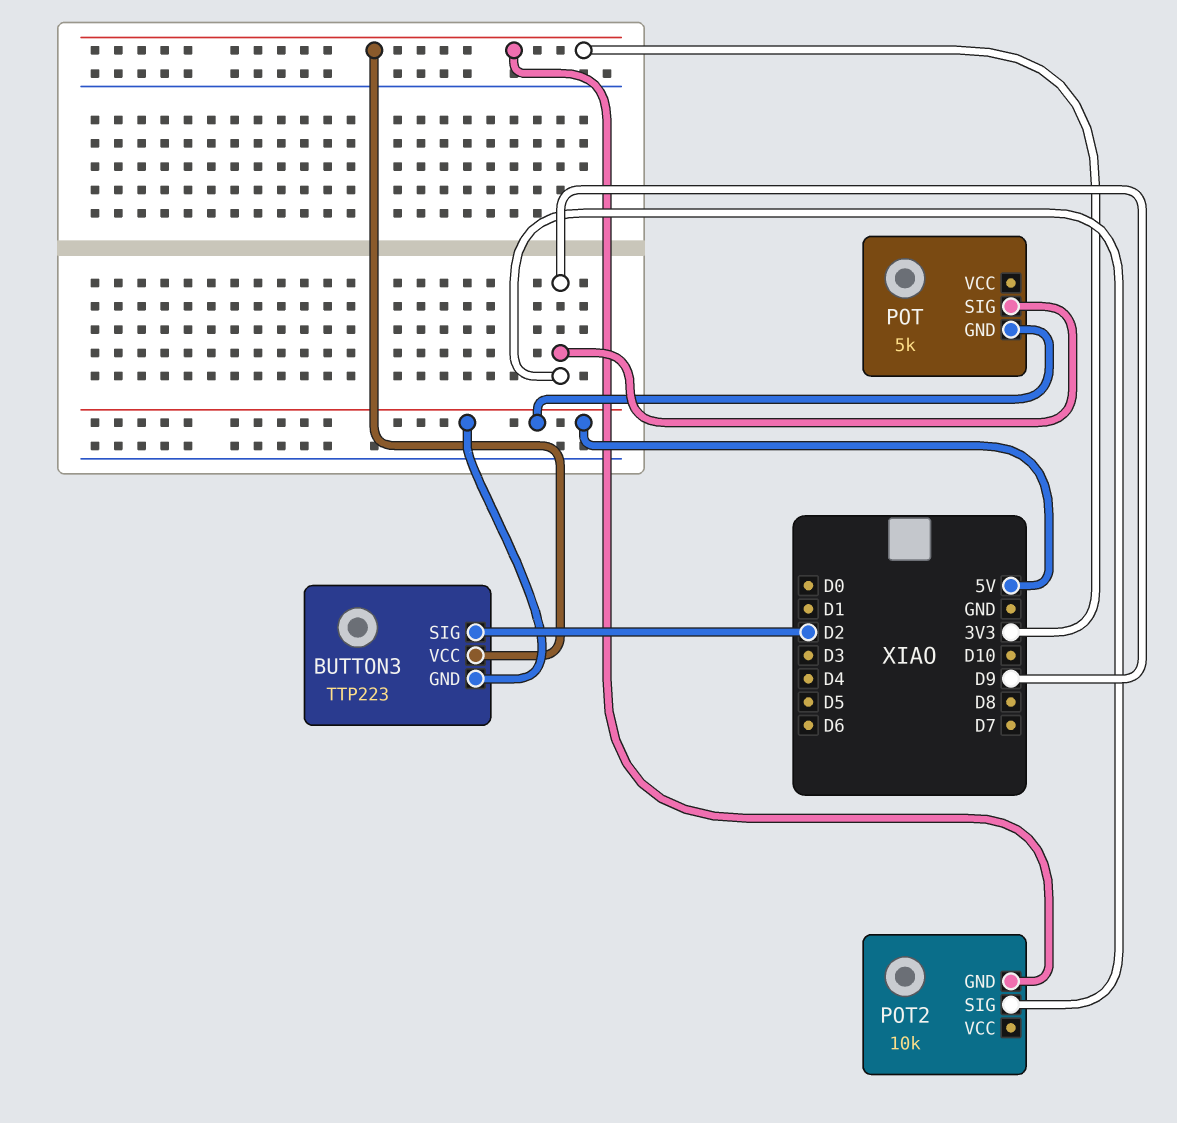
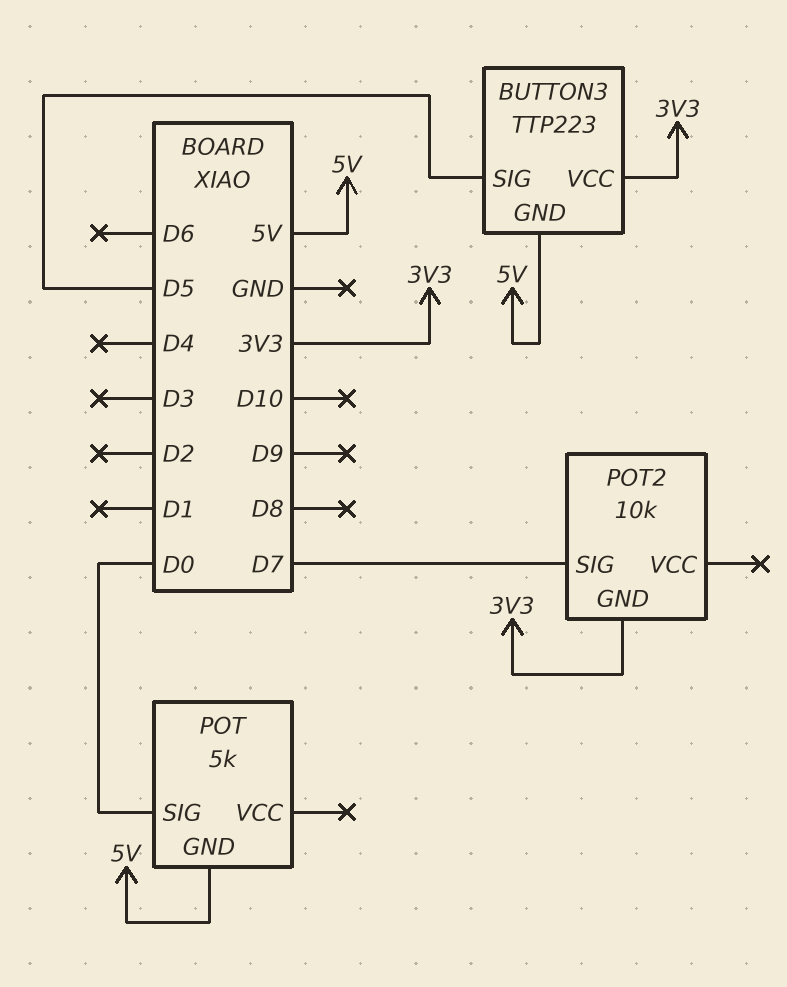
BUTTON3 pin SIG: D2 -> D5
POT pin SIG: D9 -> D0
POT2 pin SIG: D9 -> D7

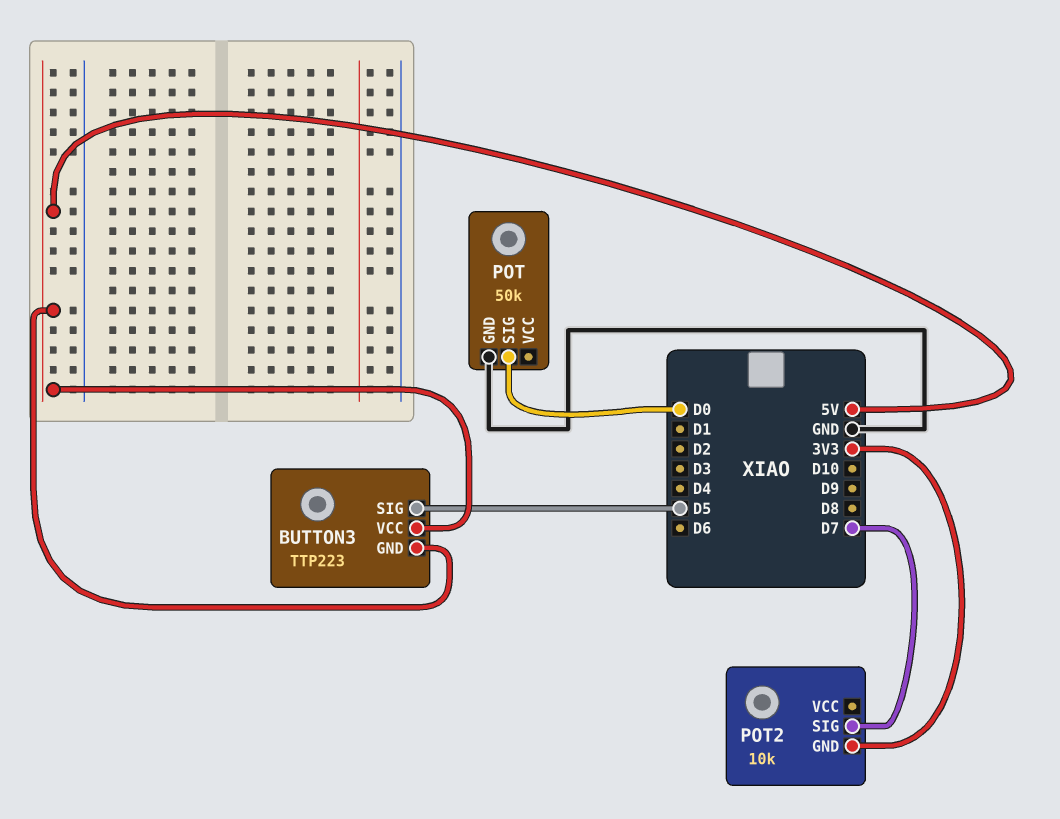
BUTTON3 pin VCC: 3V3 -> 5V
POT: 5k -> 50k
POT pin GND: 5V -> GND

